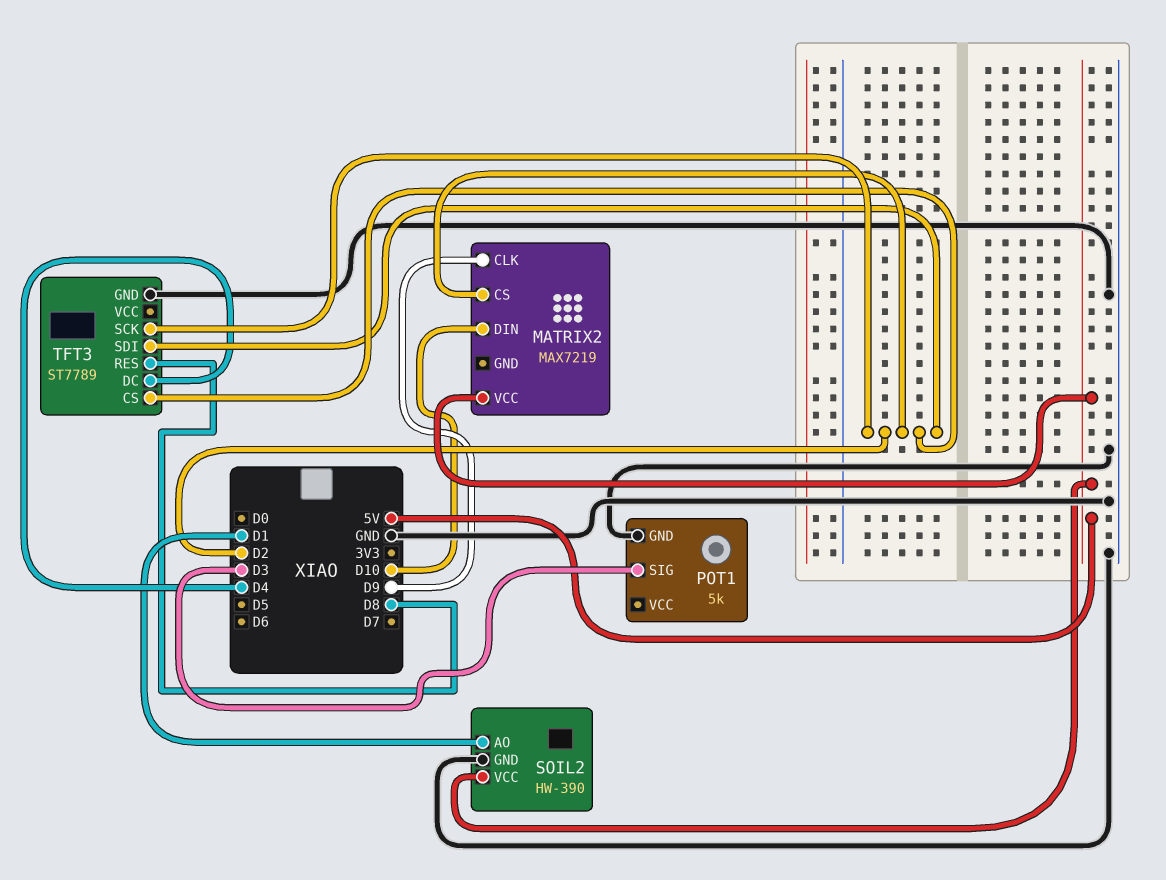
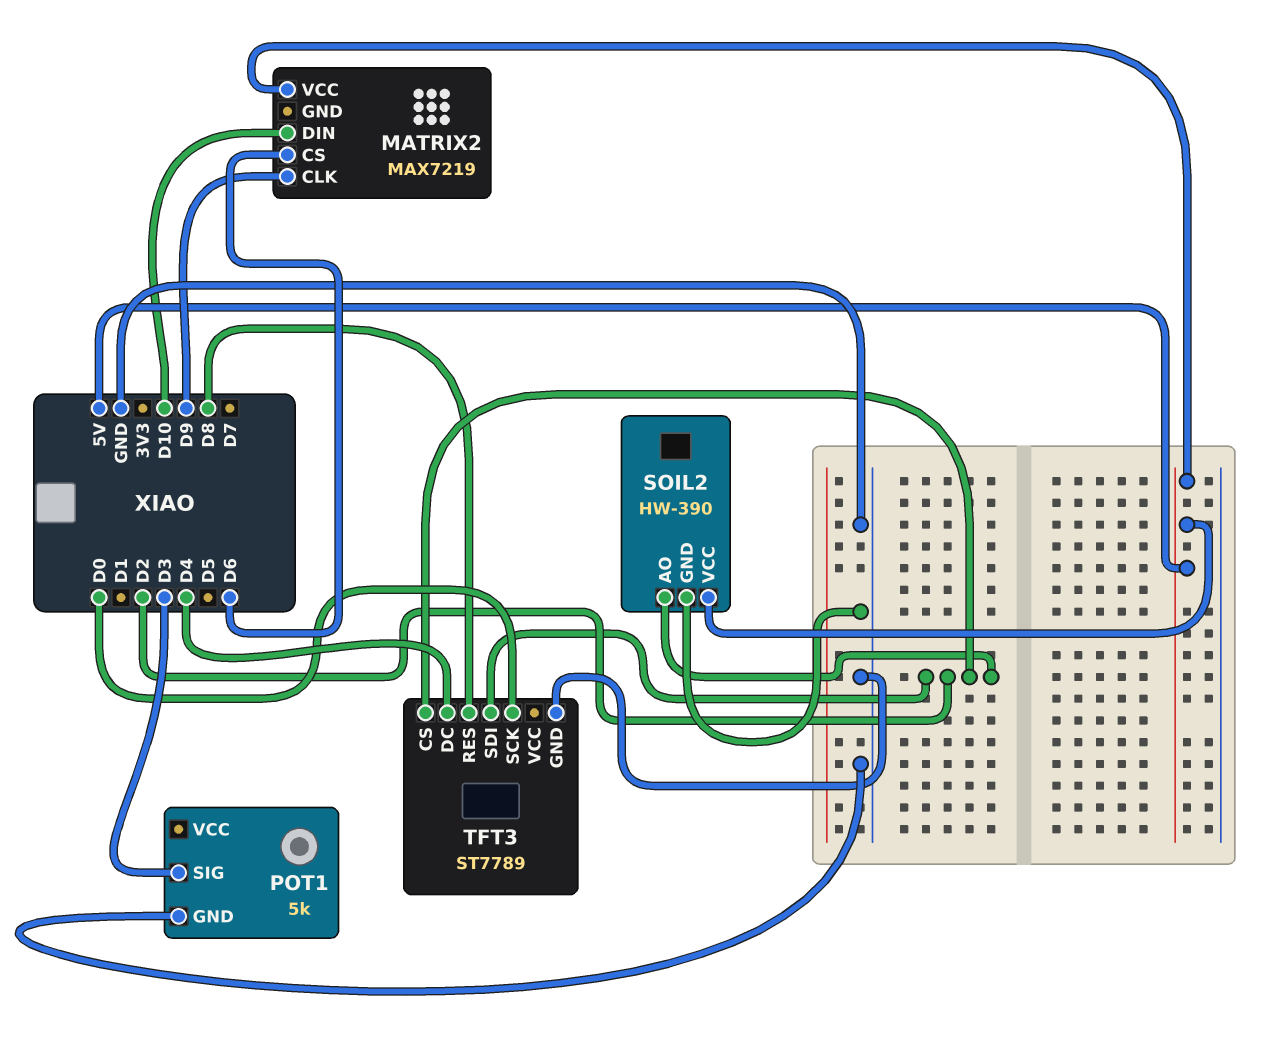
MATRIX2 pin CS: D2 -> D6
SOIL2 pin AO: D1 -> D2
TFT3 pin SCK: D2 -> D0

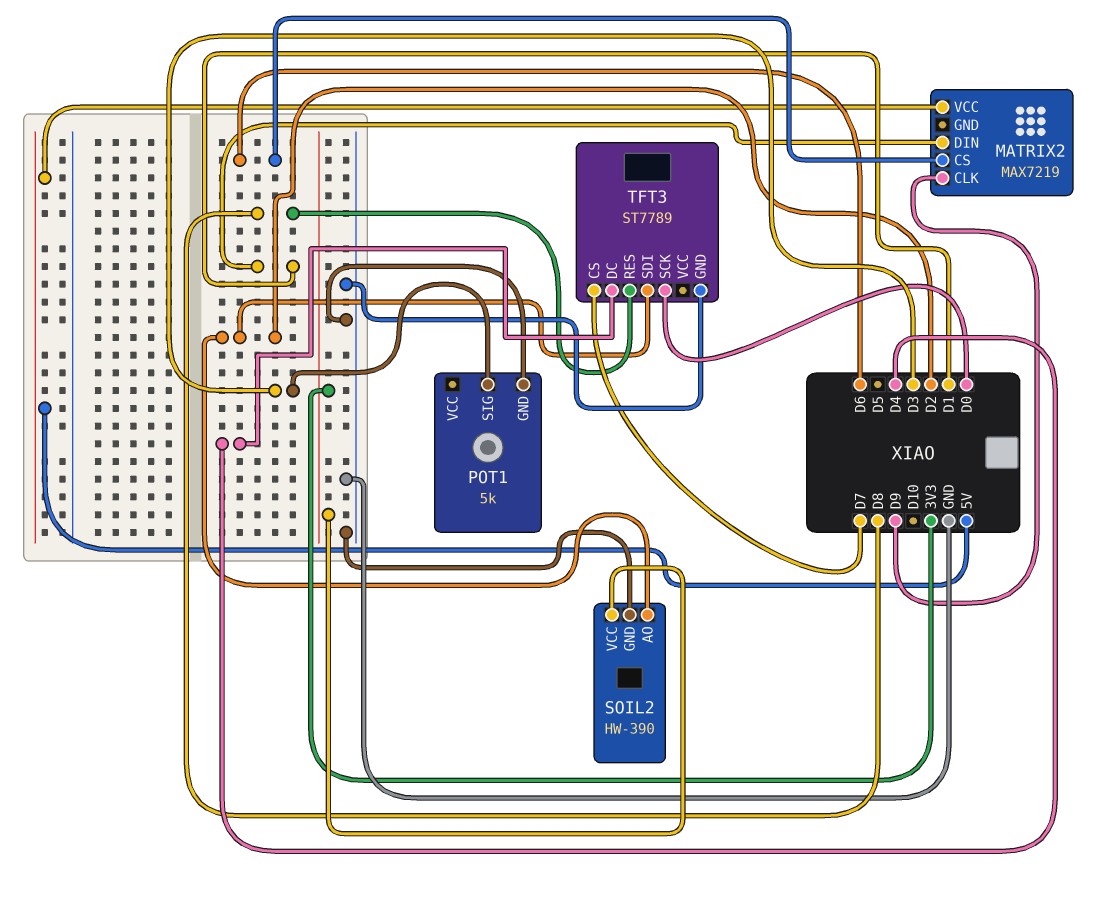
MATRIX2 pin DIN: D10 -> D1
SOIL2 pin VCC: 5V -> 3V3
TFT3 pin CS: D2 -> D7

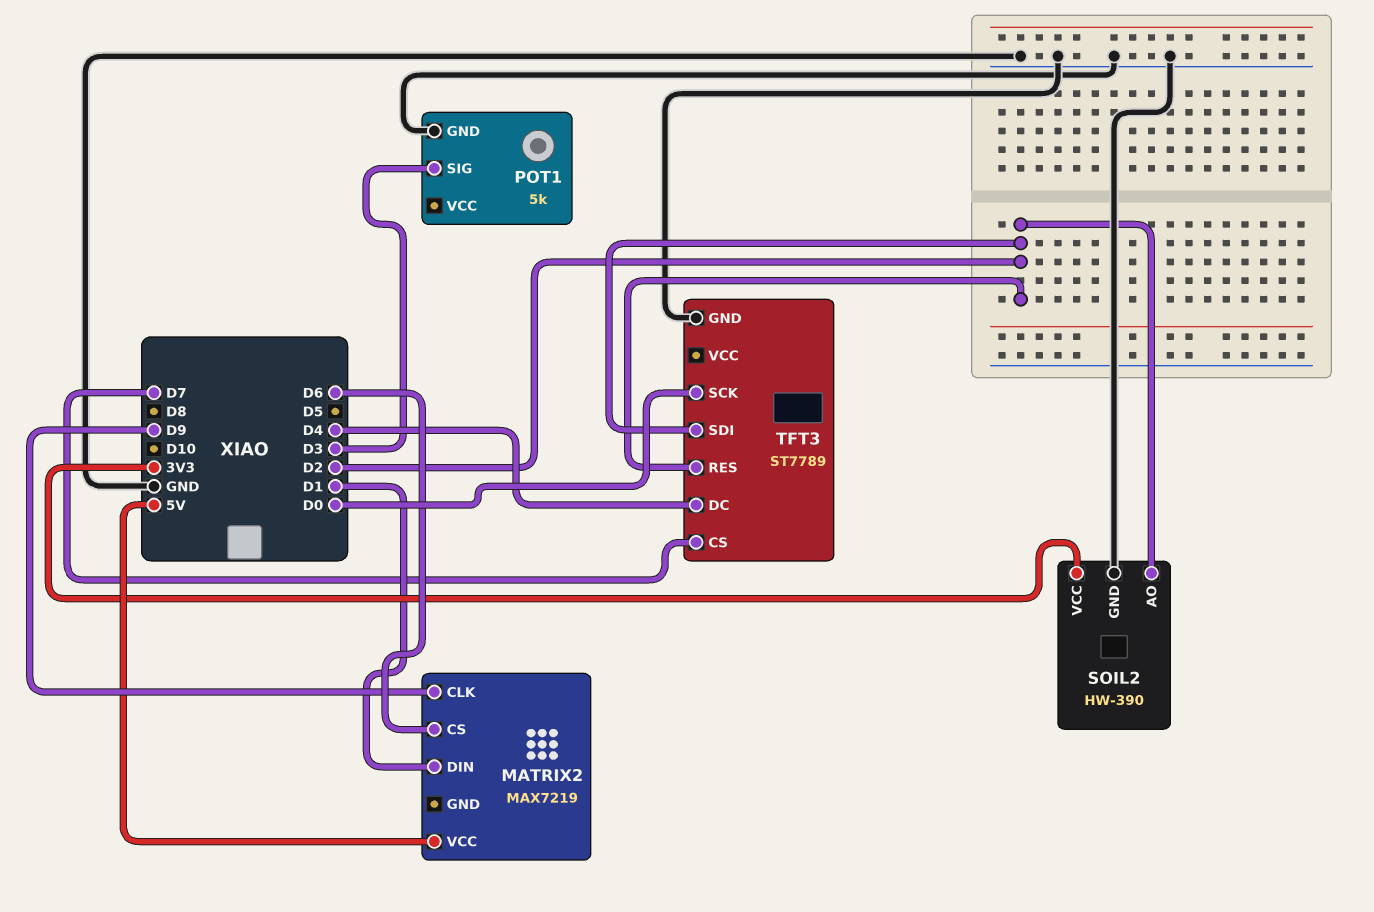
TFT3 pin RES: D8 -> D2

